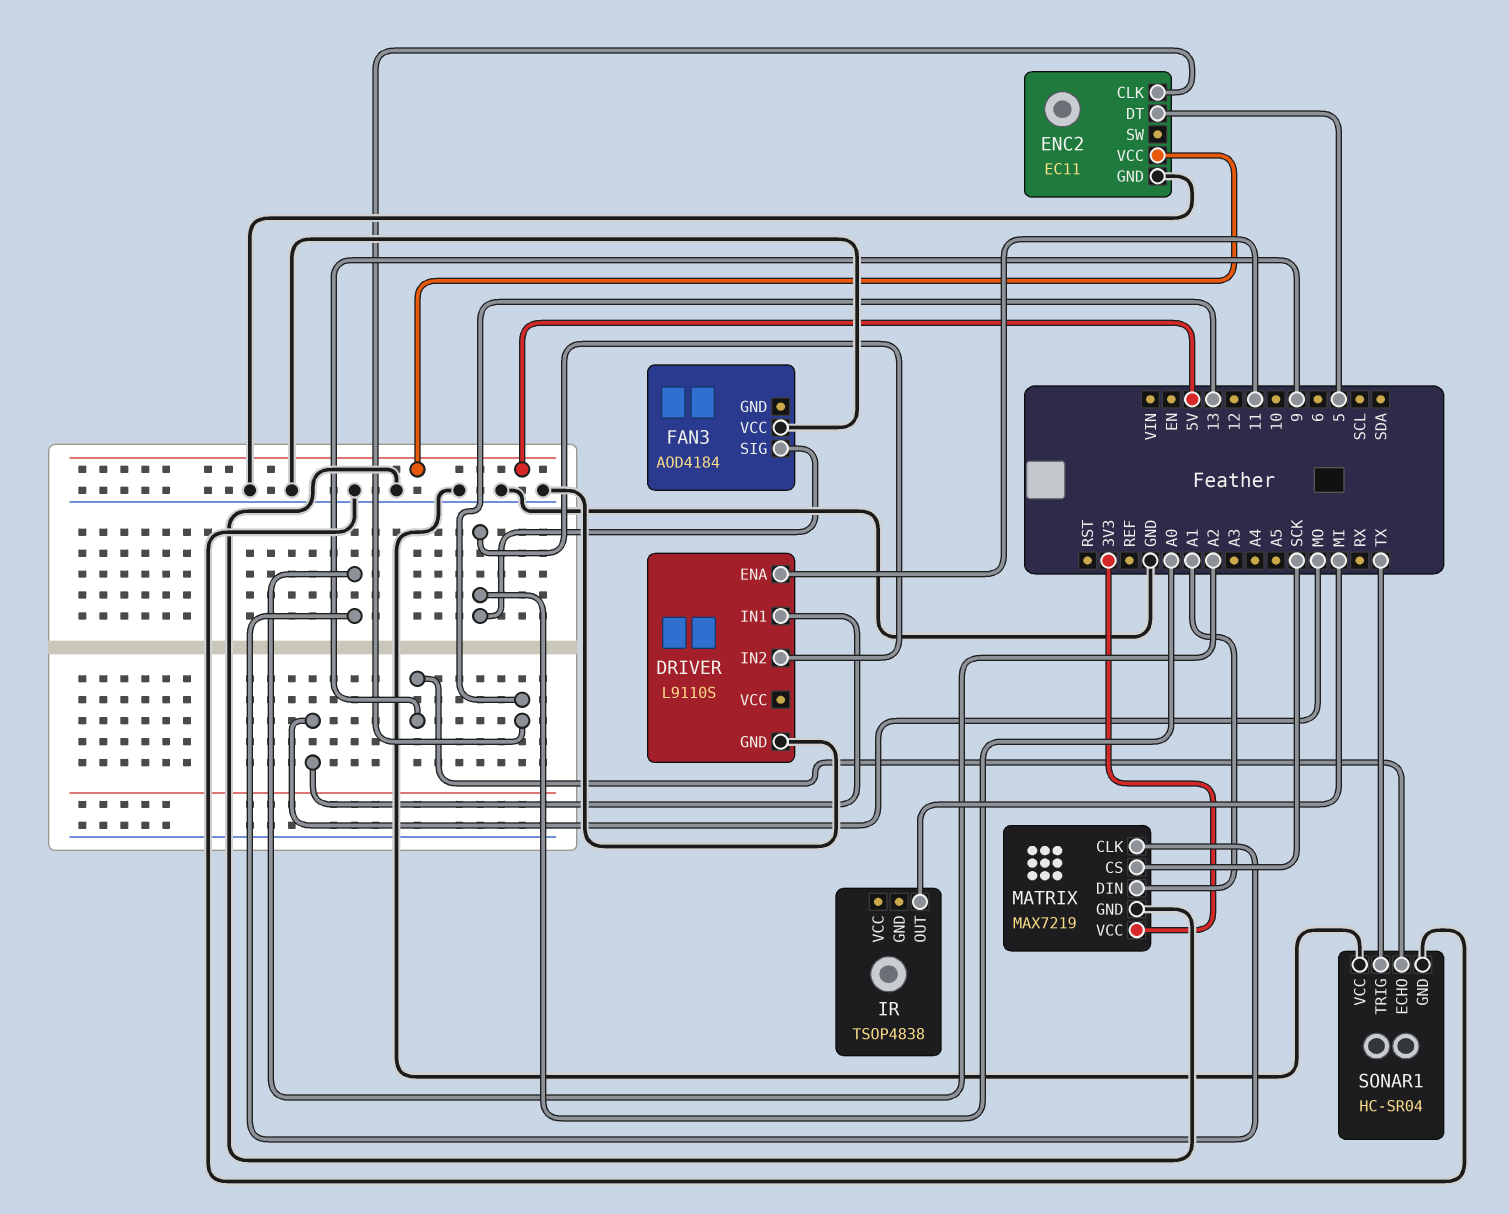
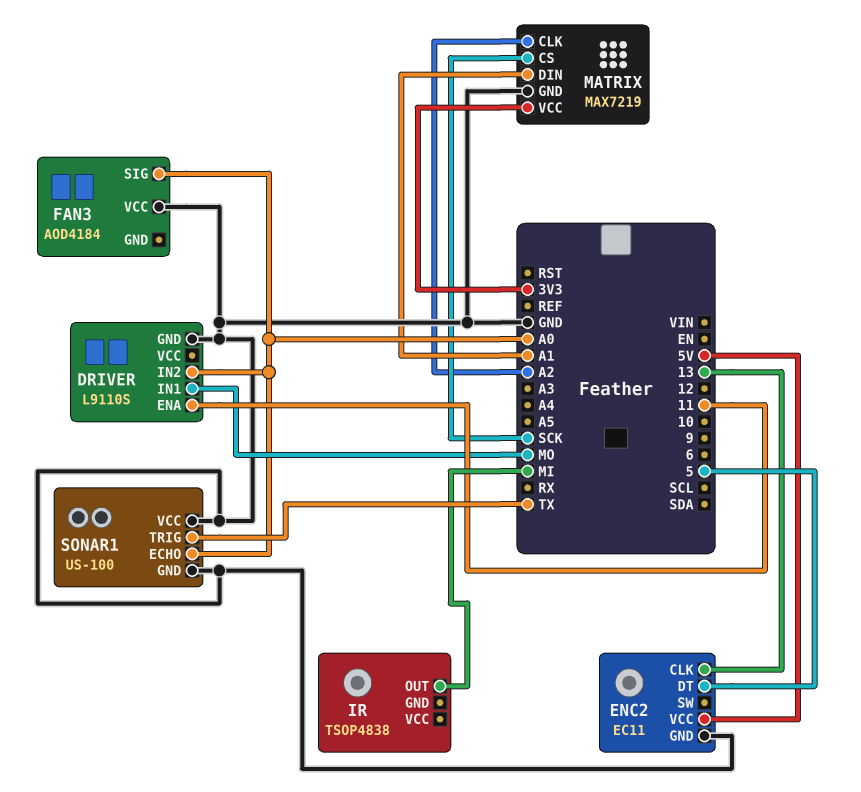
SONAR1: HC-SR04 -> US-100
SONAR1 pin ECHO: 9 -> A0

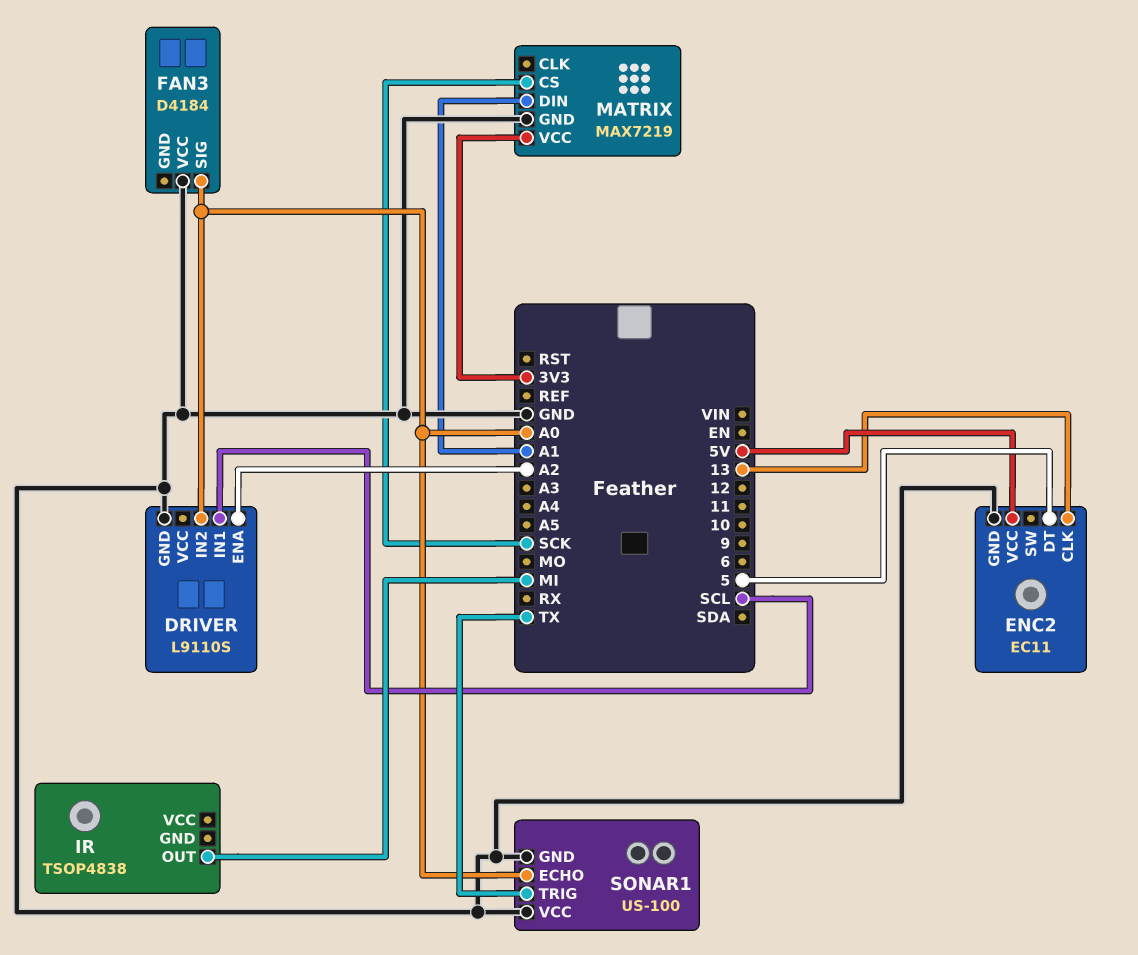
DRIVER pin ENA: 11 -> A2
DRIVER pin IN1: MO -> SCL
FAN3: AOD4184 -> D4184
MATRIX pin CLK: A2 -> none

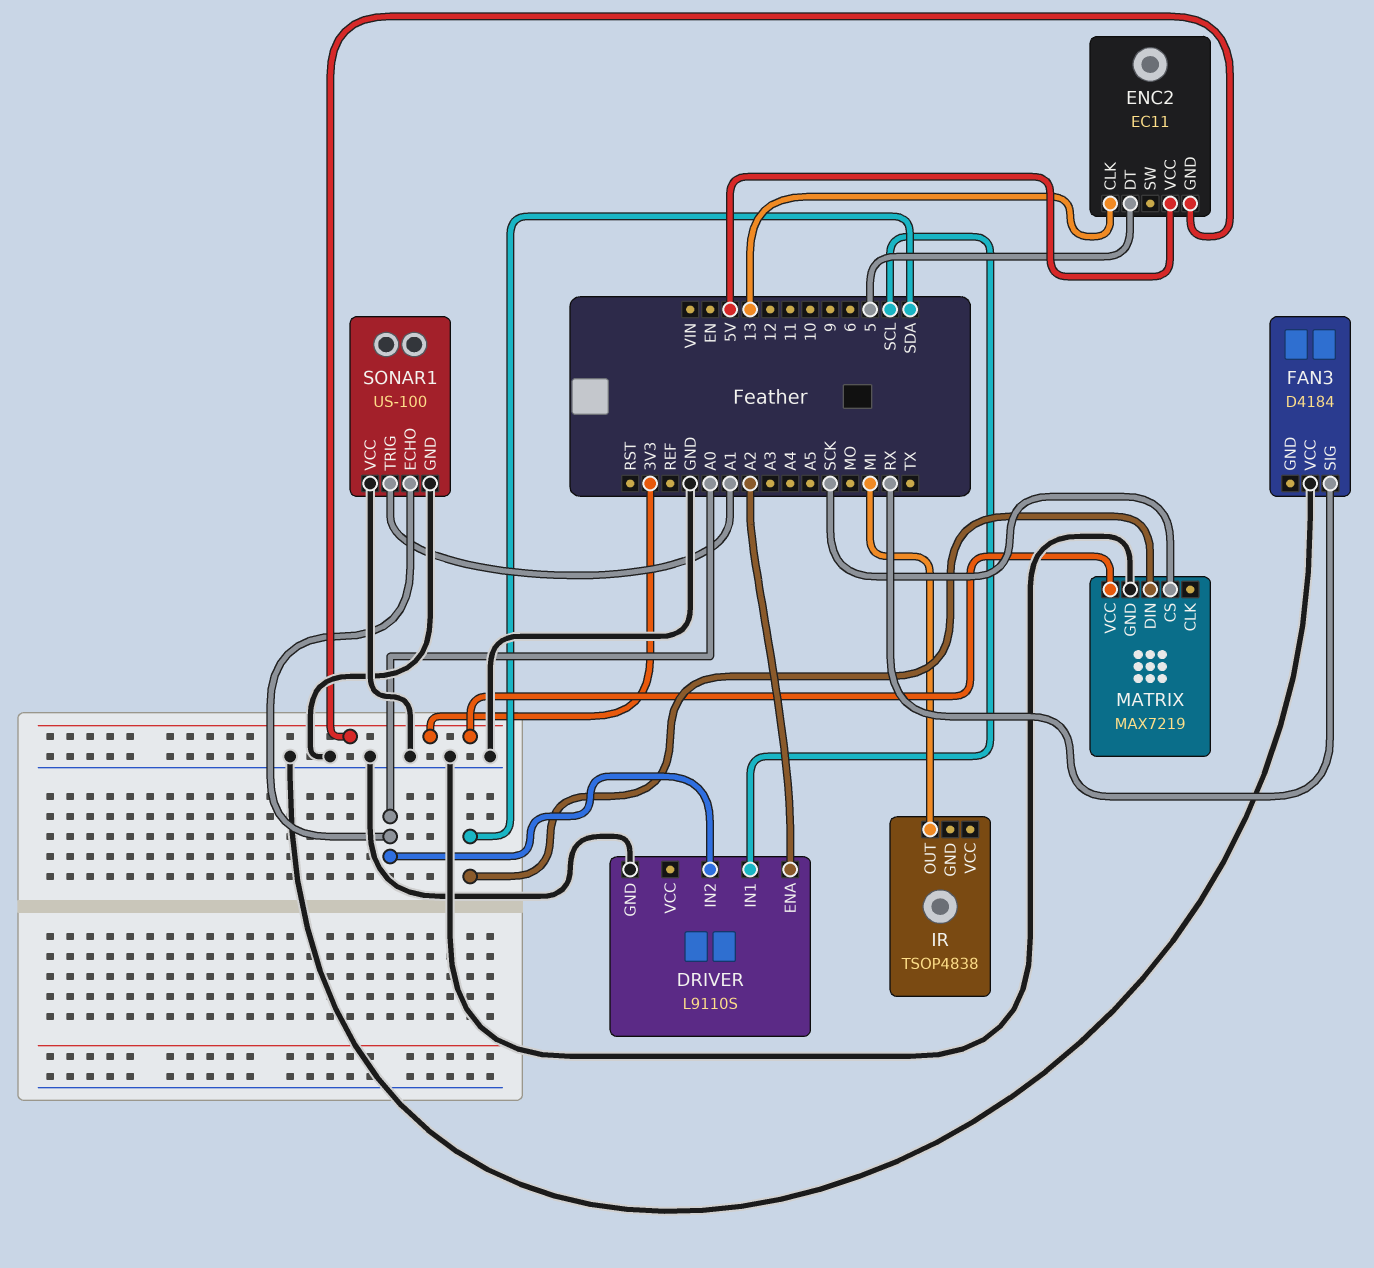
ENC2 pin GND: GND -> 3V3
FAN3 pin SIG: A0 -> RX
MATRIX pin DIN: A1 -> SDA
SONAR1 pin TRIG: TX -> A1

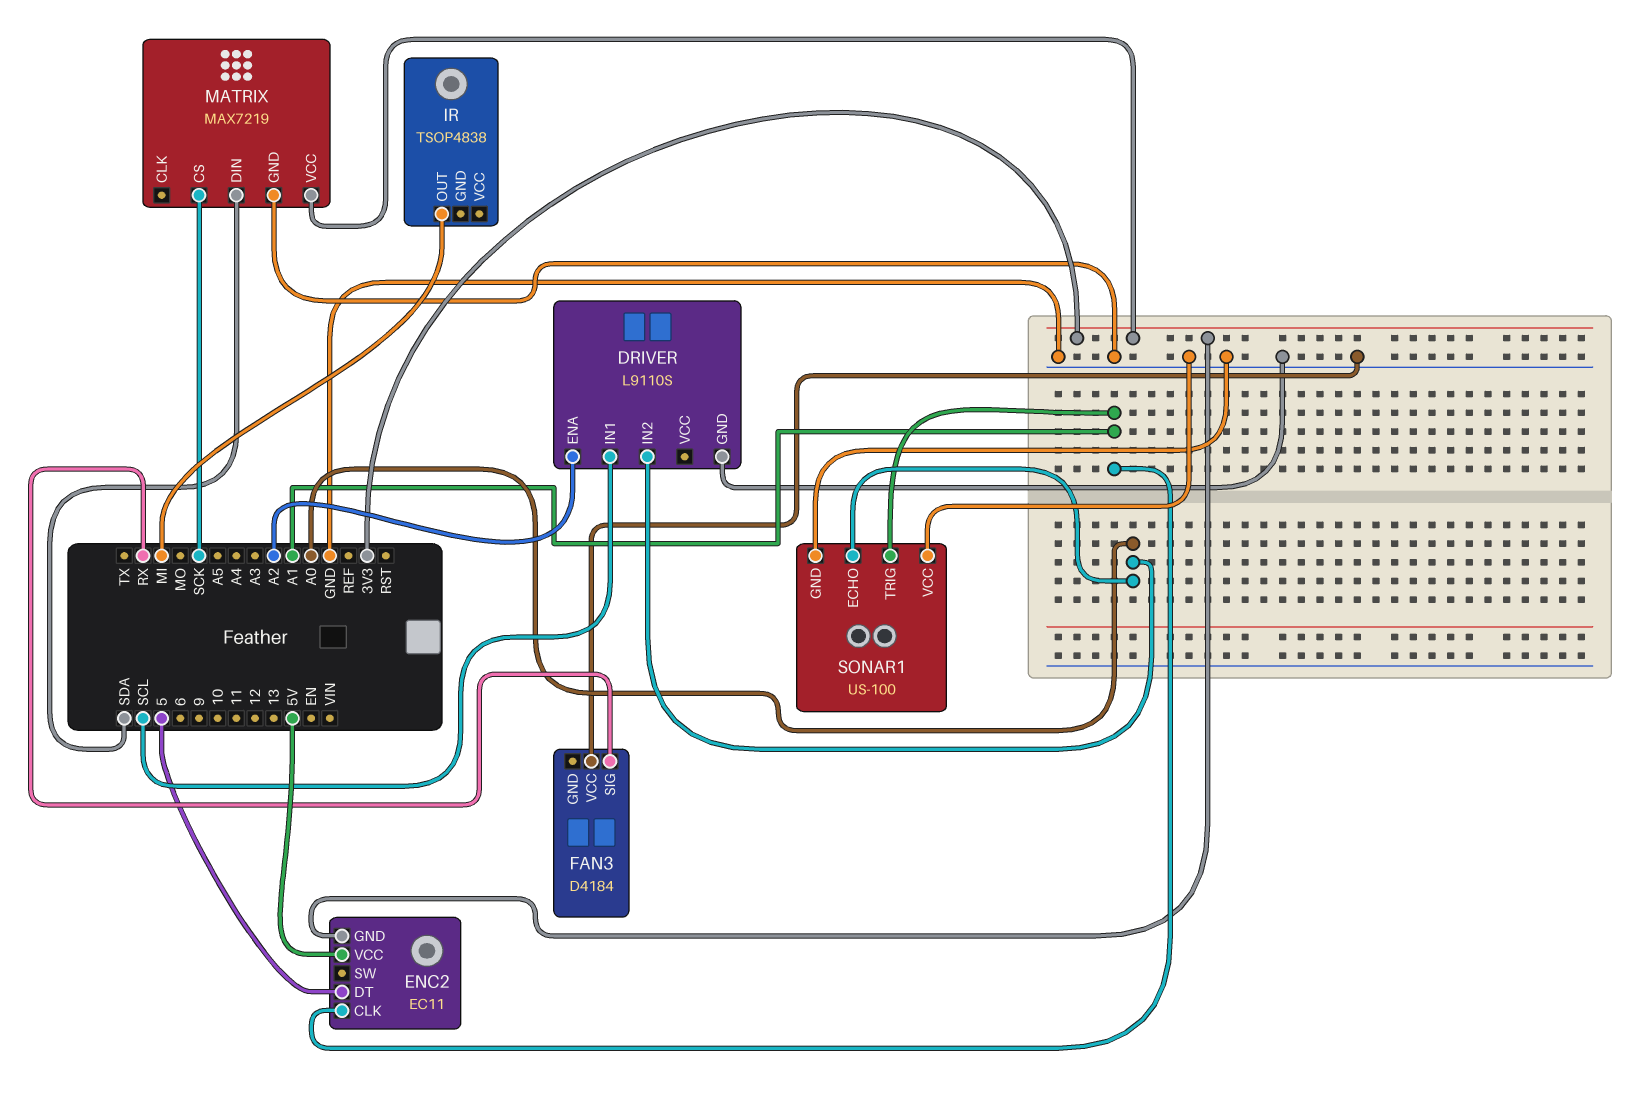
ENC2 pin CLK: 13 -> A1

